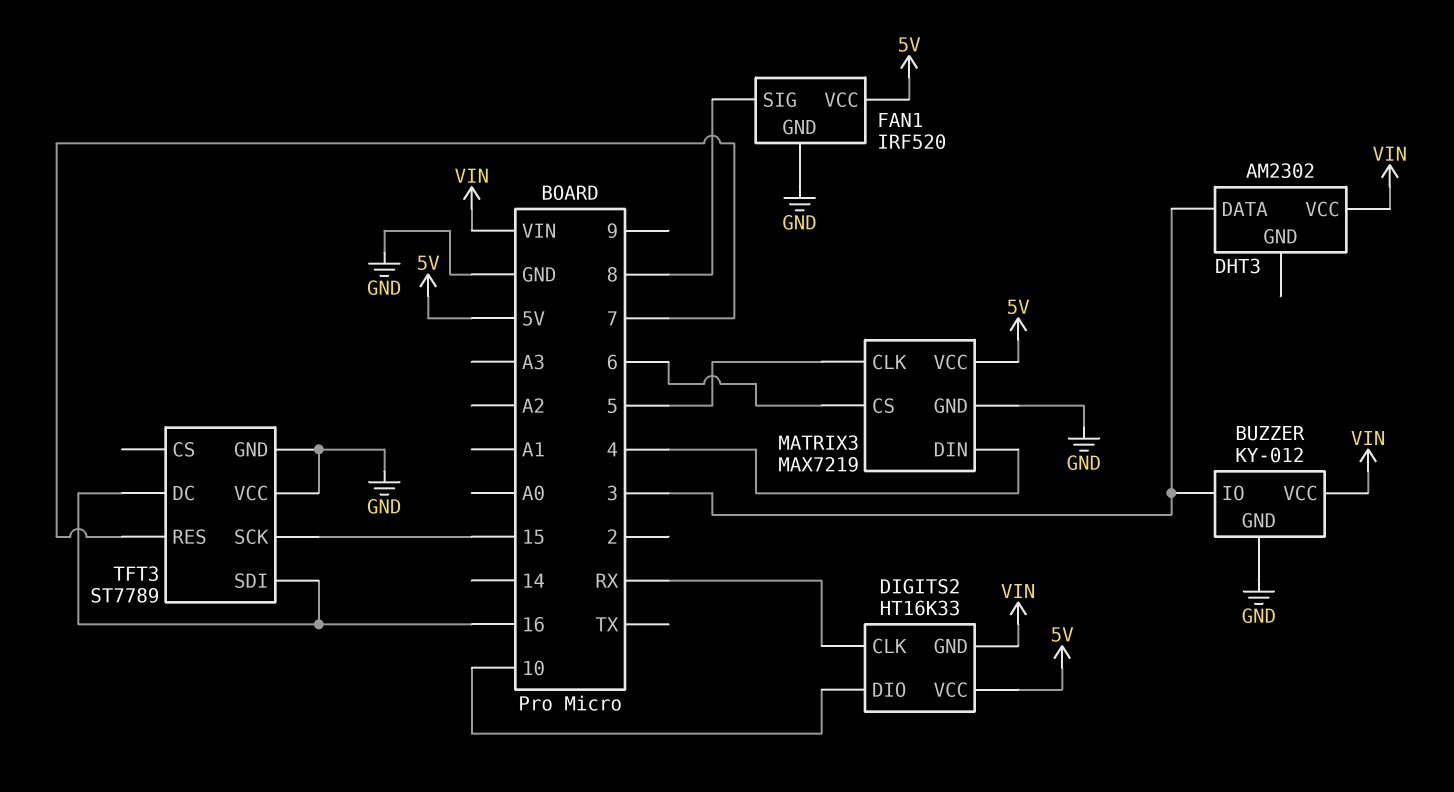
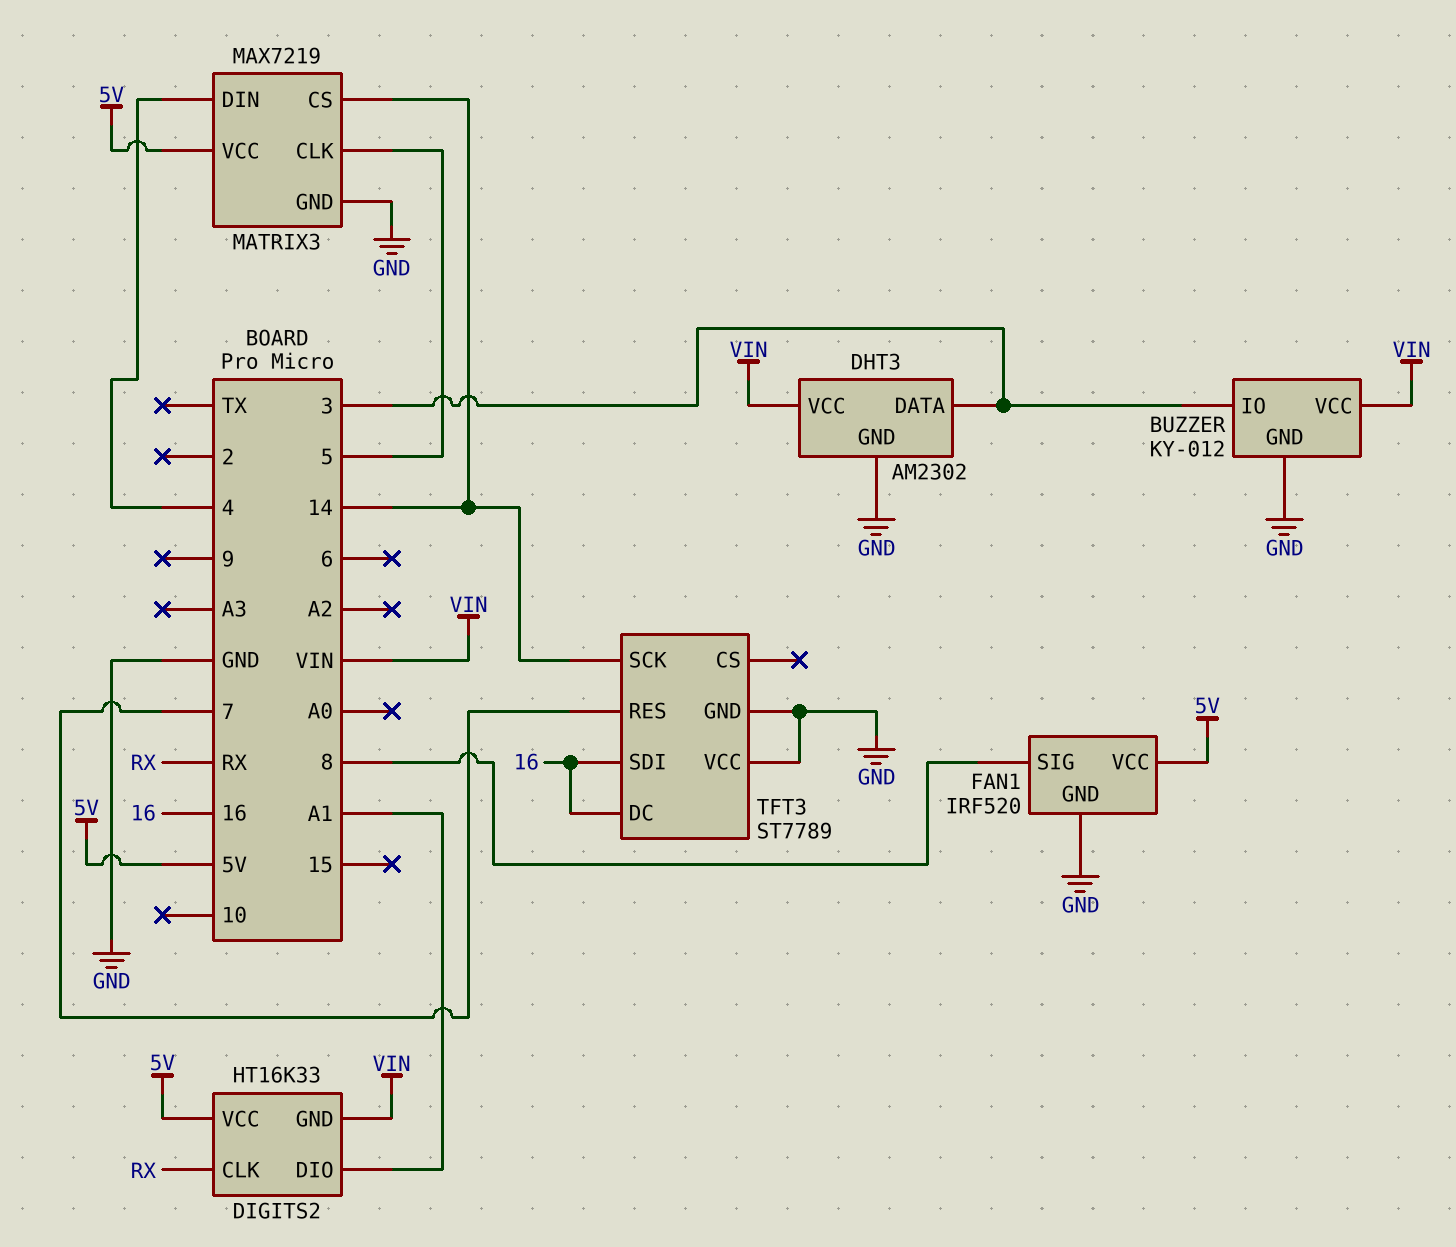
DHT3 pin GND: none -> GND
DIGITS2 pin DIO: 10 -> A1
MATRIX3 pin CS: 6 -> 14
TFT3 pin SCK: 15 -> 14

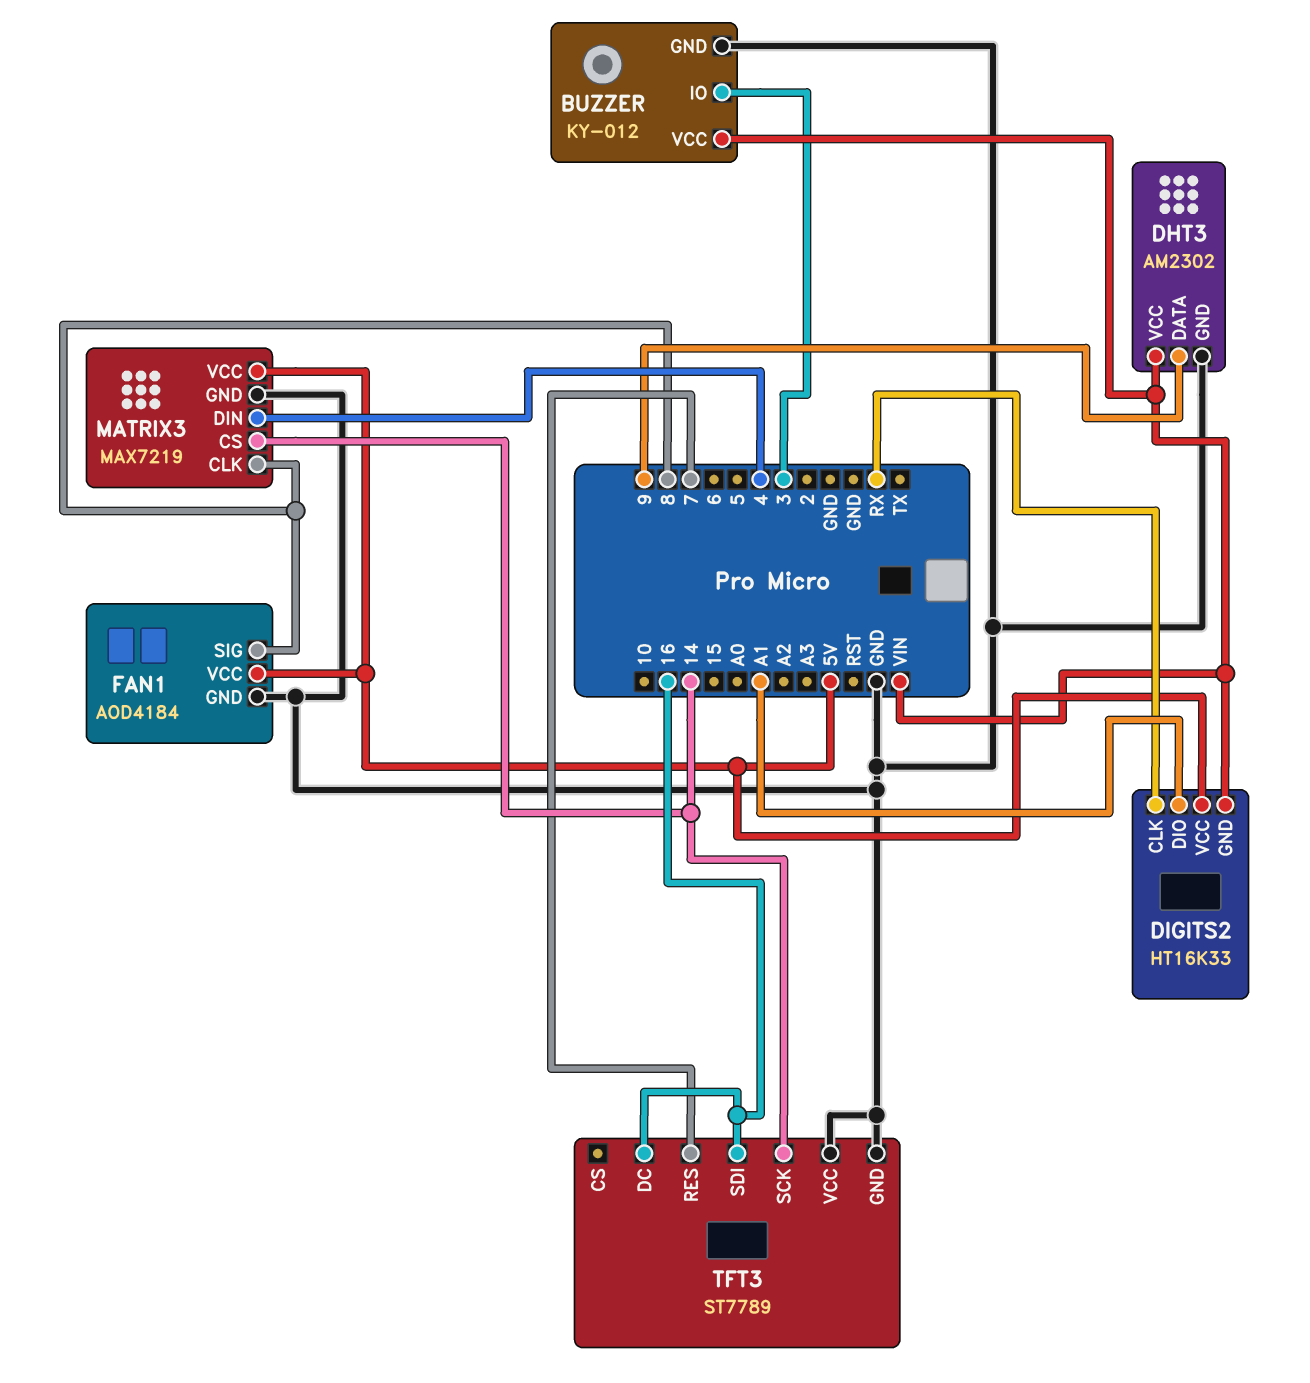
DHT3 pin DATA: 3 -> 9
FAN1: IRF520 -> AOD4184
MATRIX3 pin CLK: 5 -> 8

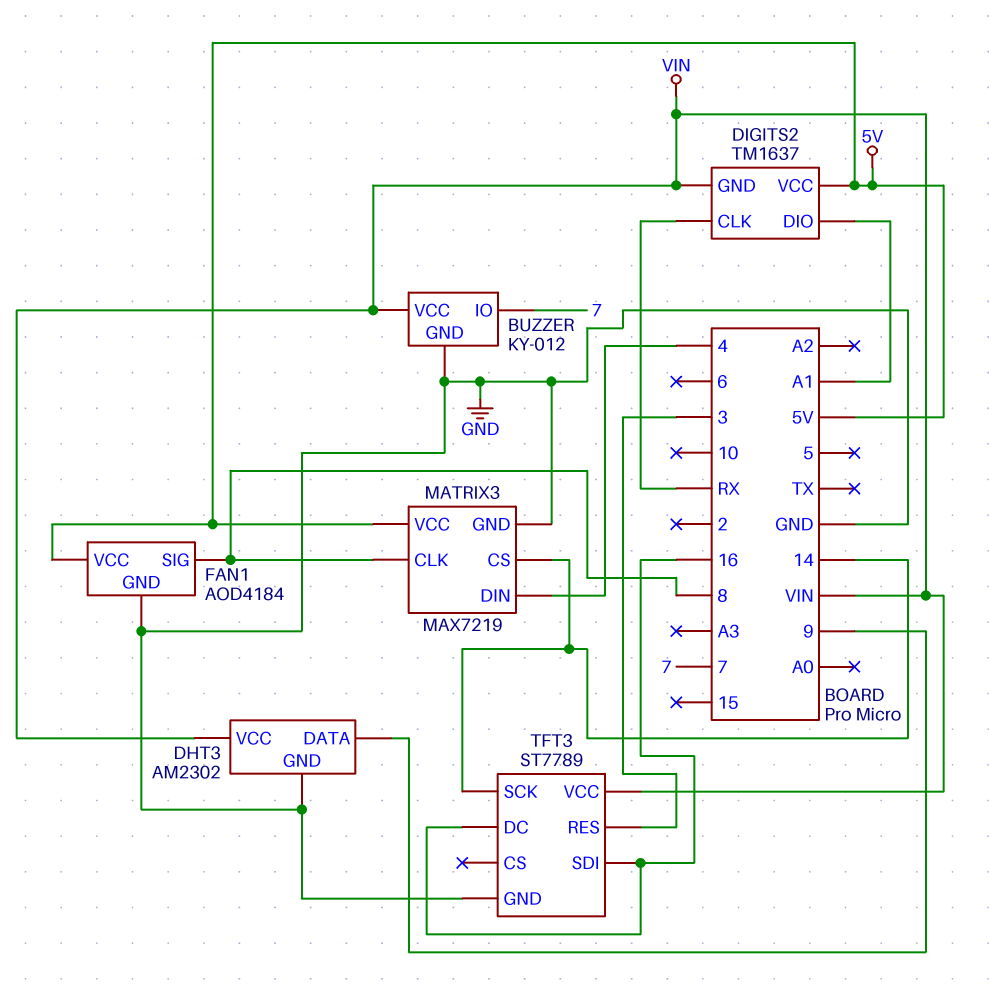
BUZZER pin IO: 3 -> 7
DIGITS2: HT16K33 -> TM1637
TFT3 pin RES: 7 -> 3
TFT3 pin VCC: GND -> VIN

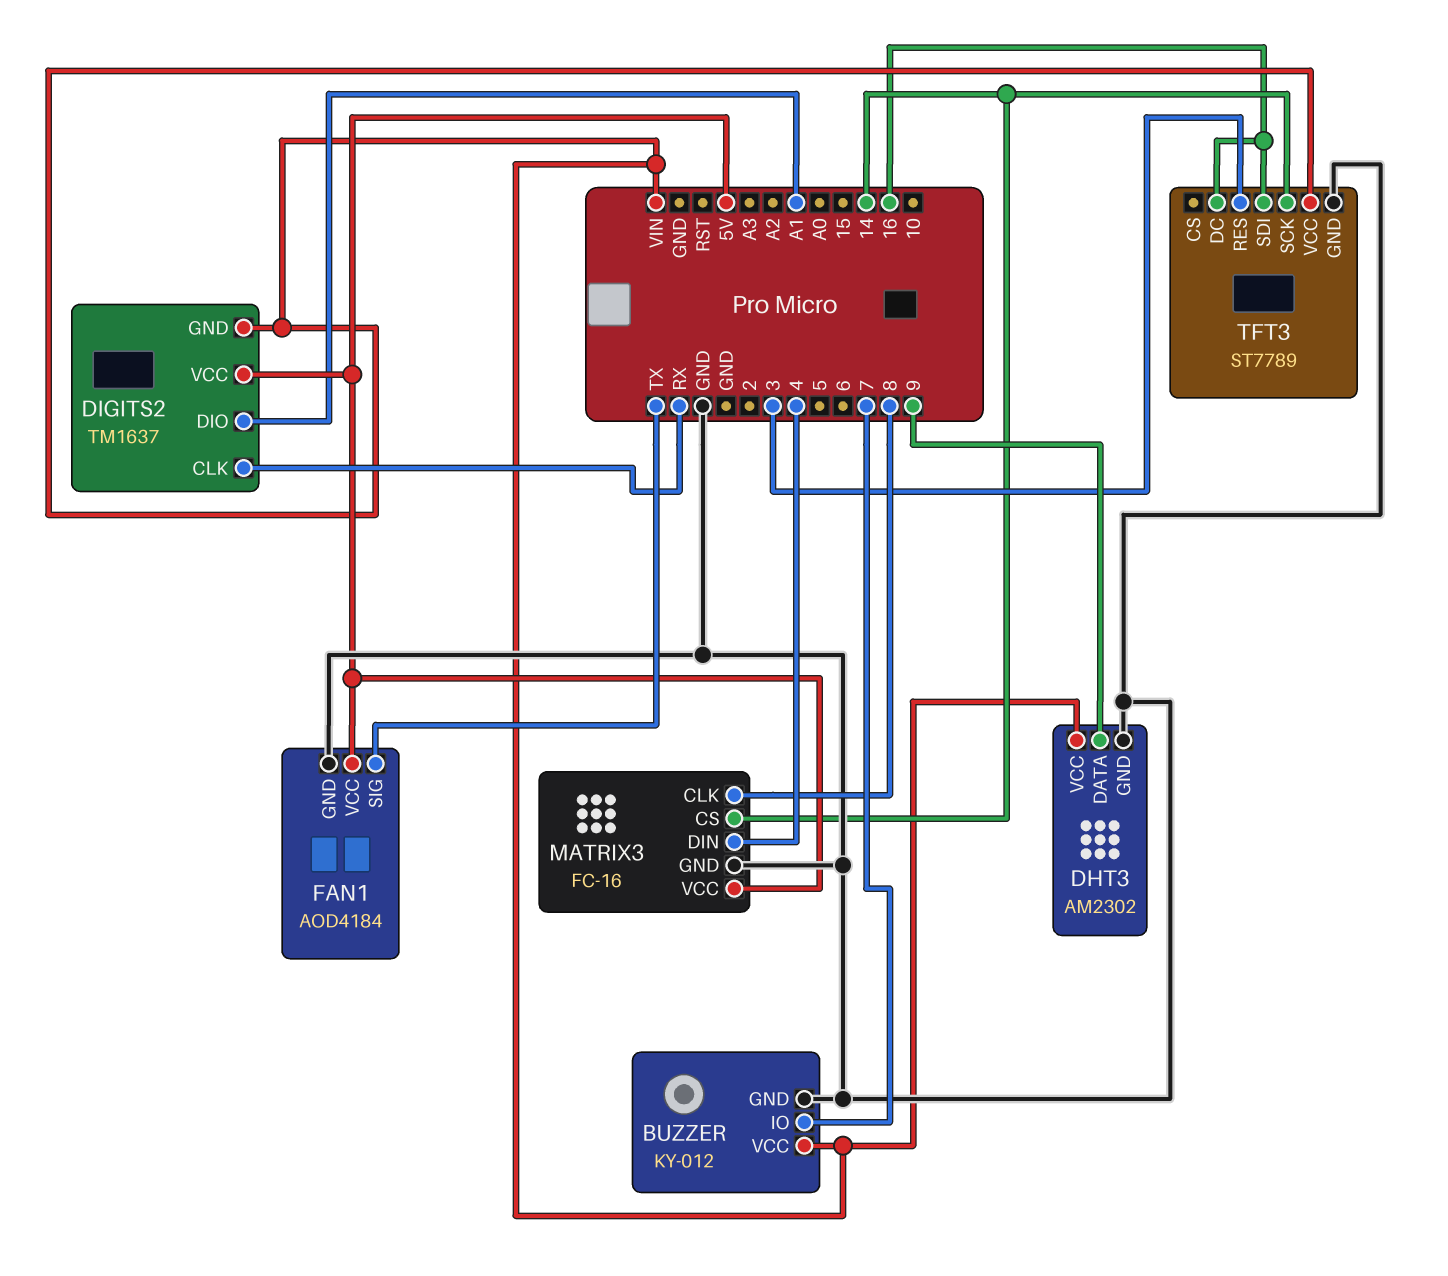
FAN1 pin SIG: 8 -> TX
MATRIX3: MAX7219 -> FC-16

